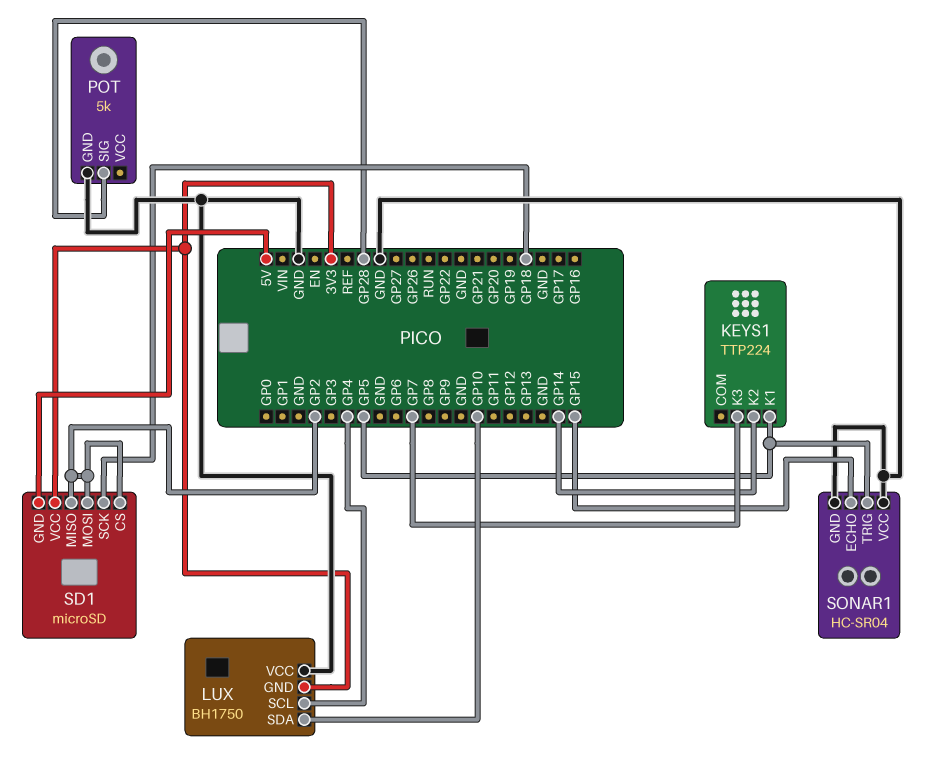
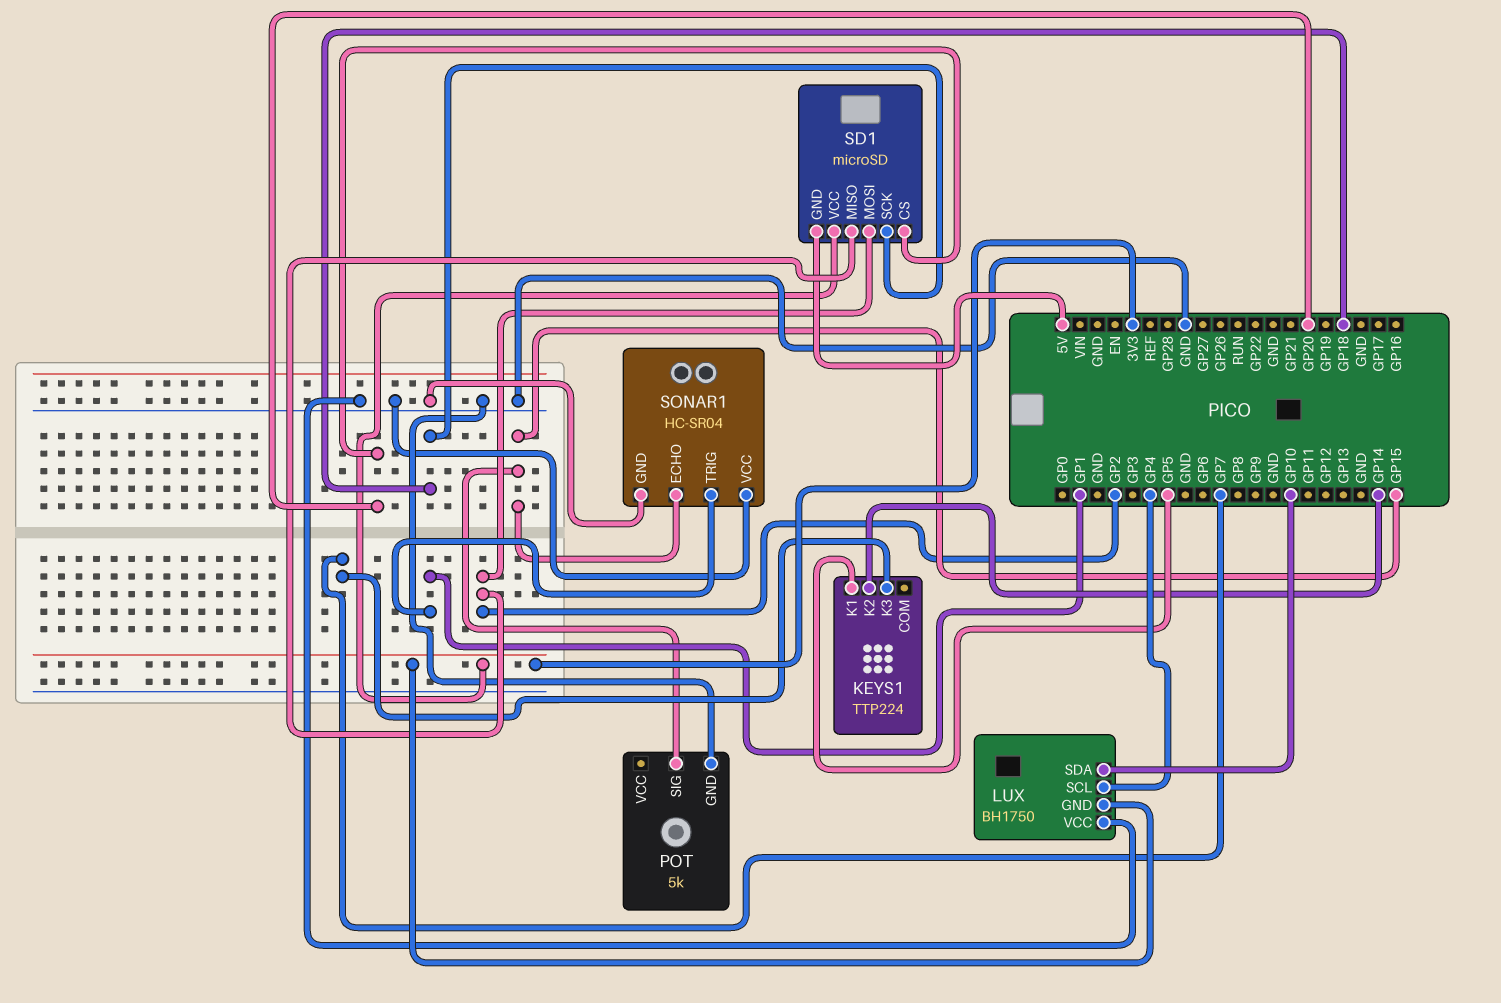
POT pin SIG: GP28 -> GP15
SD1 pin CS: GP2 -> GP20
SONAR1 pin TRIG: GP5 -> GP1

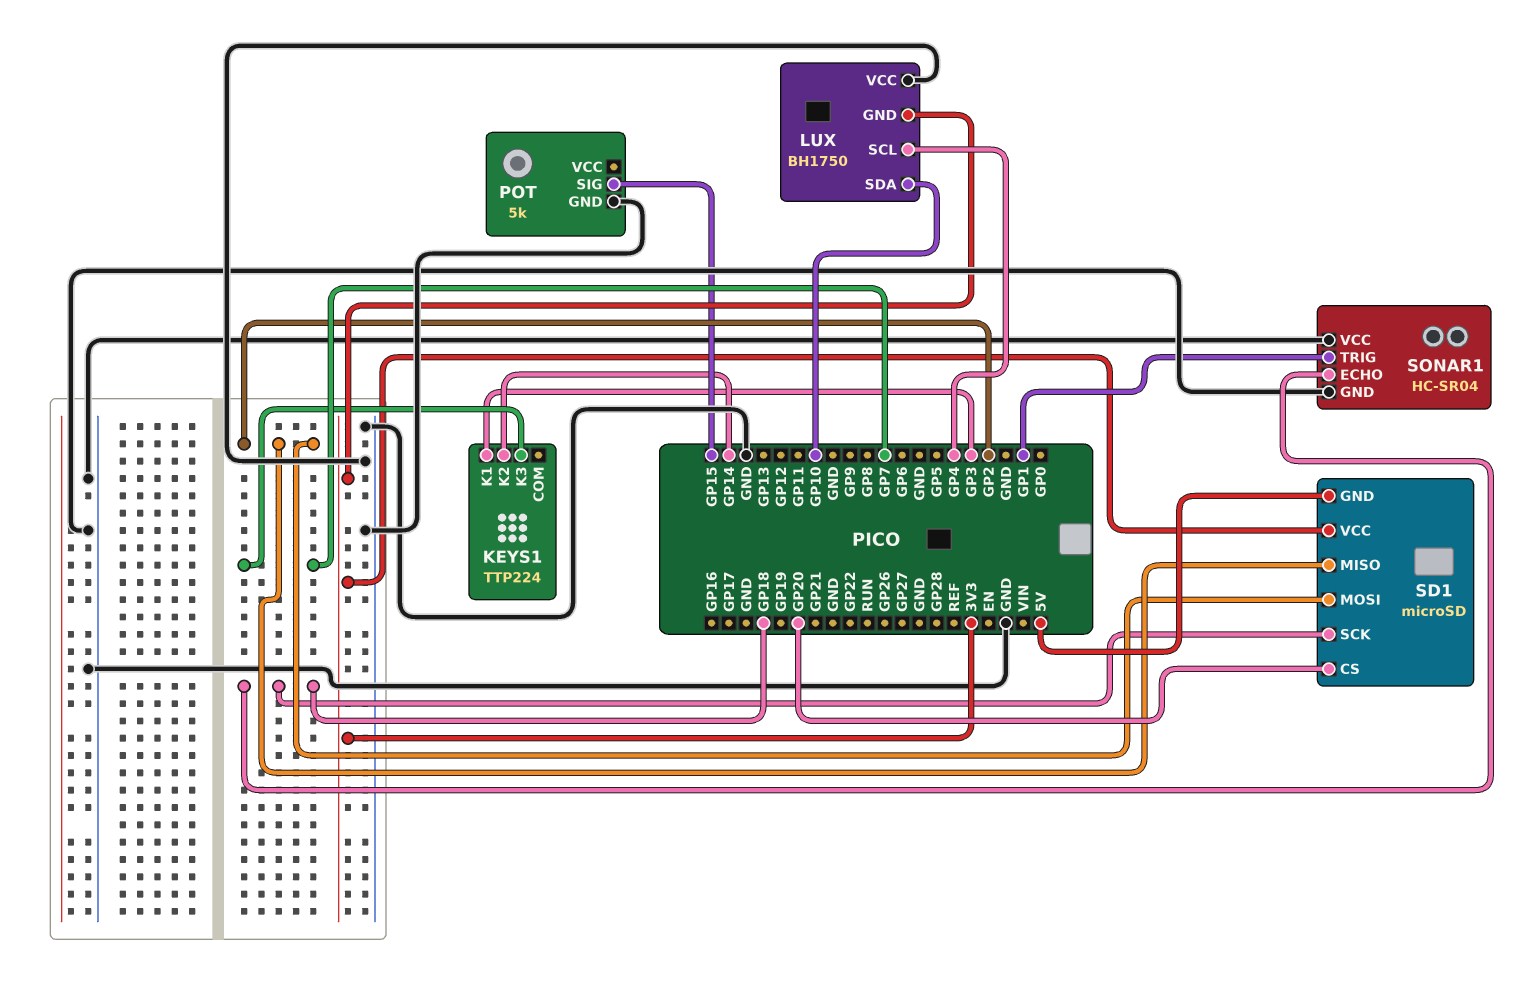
KEYS1 pin K1: GP5 -> GP3
SONAR1 pin ECHO: GP15 -> GP18

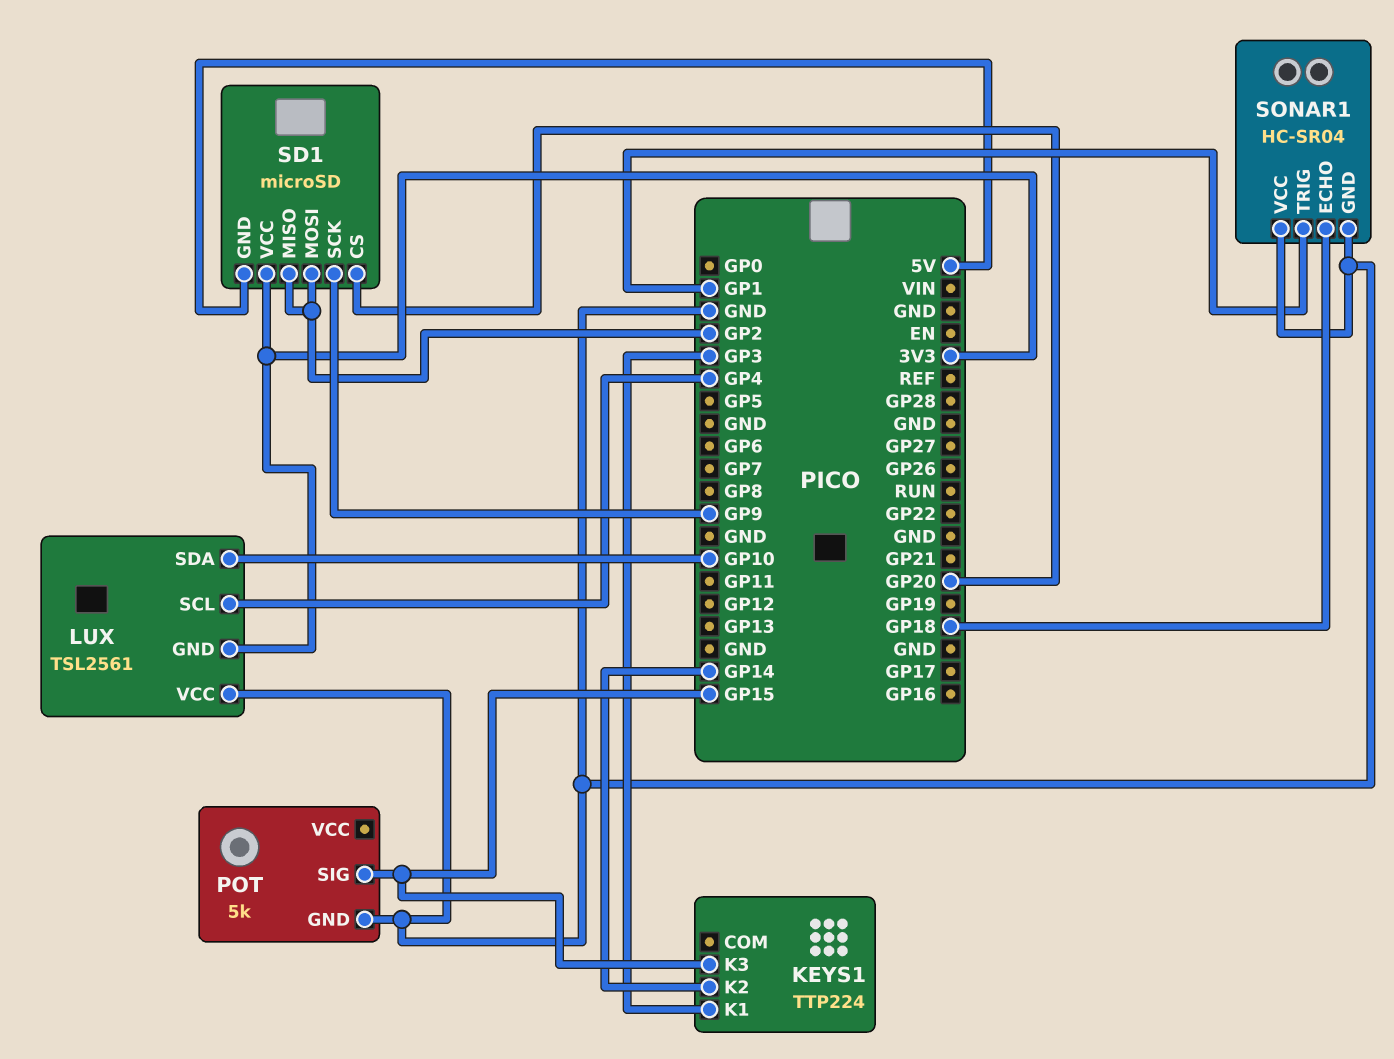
KEYS1 pin K3: GP7 -> GP15
LUX: BH1750 -> TSL2561
SD1 pin SCK: GP18 -> GP9

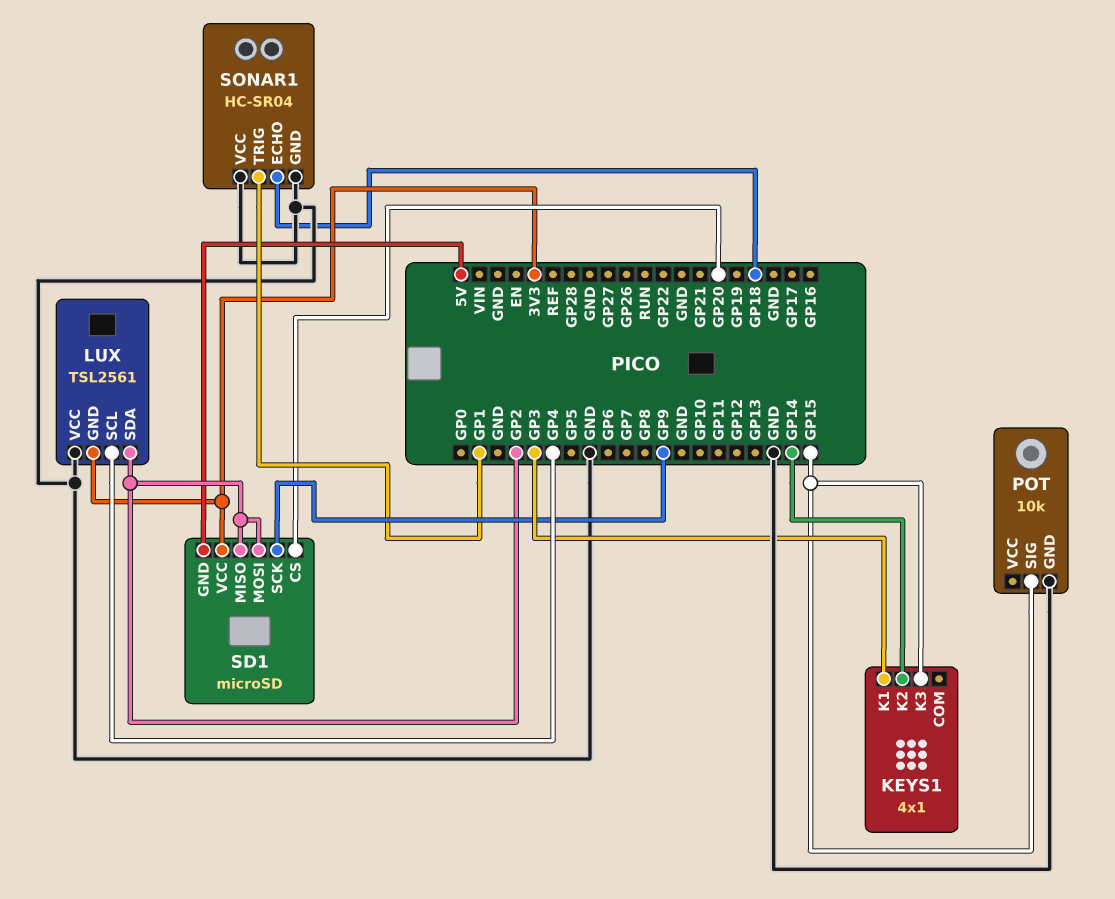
KEYS1: TTP224 -> 4x1
LUX pin SDA: GP10 -> GP2
POT: 5k -> 10k

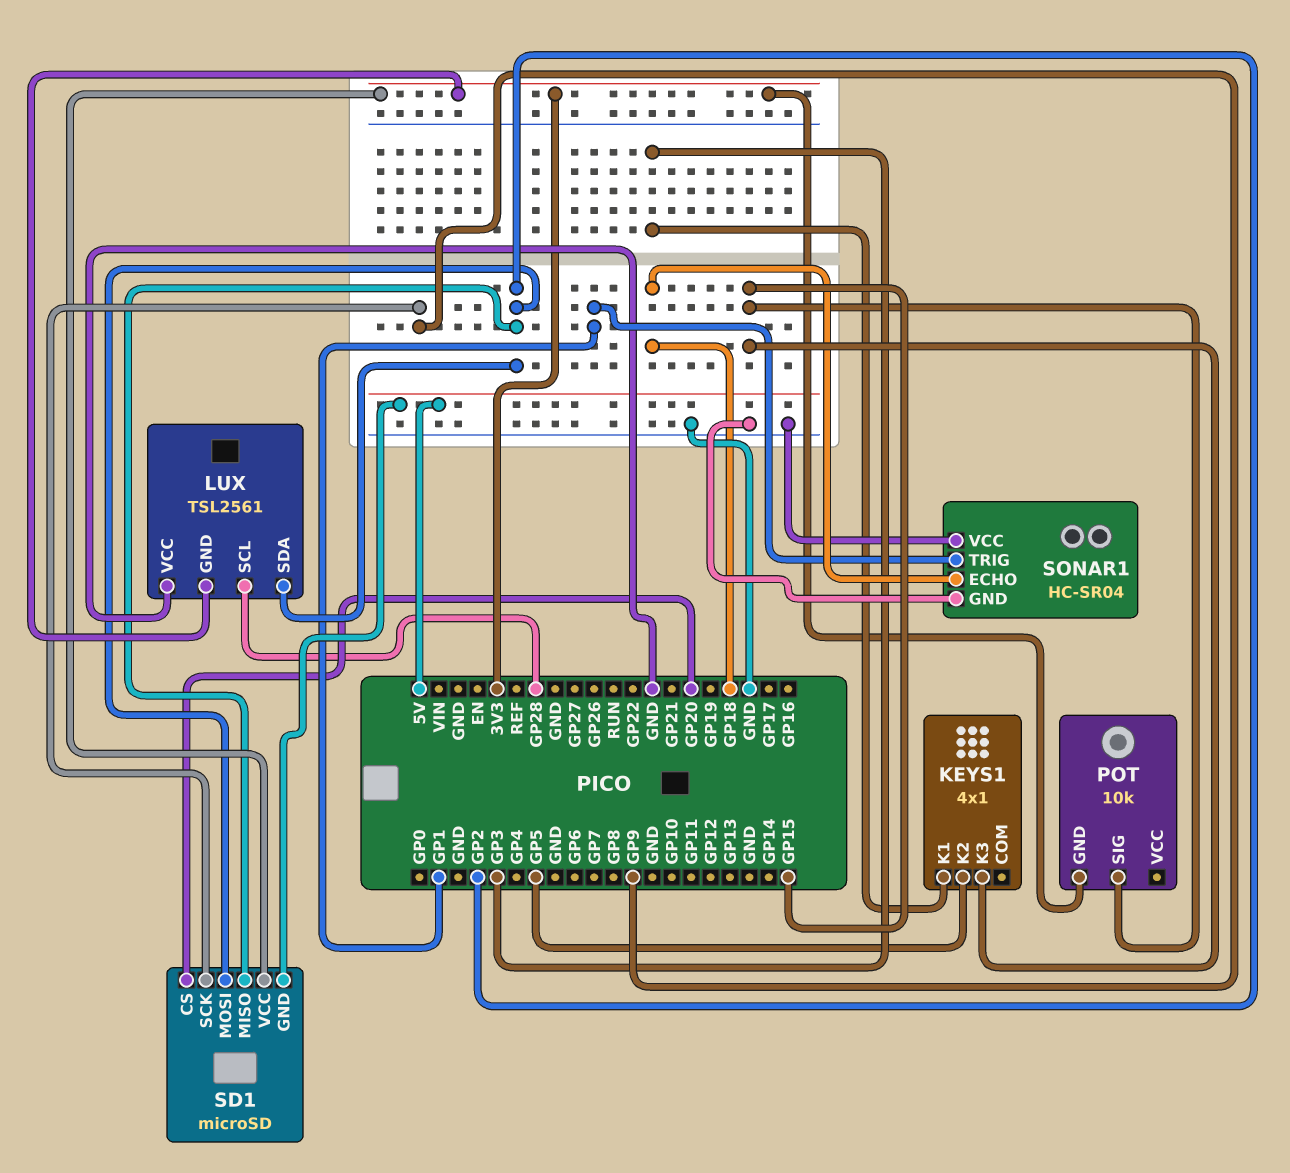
KEYS1 pin K2: GP14 -> GP5
LUX pin SCL: GP4 -> GP28
POT pin GND: GND -> 3V3

